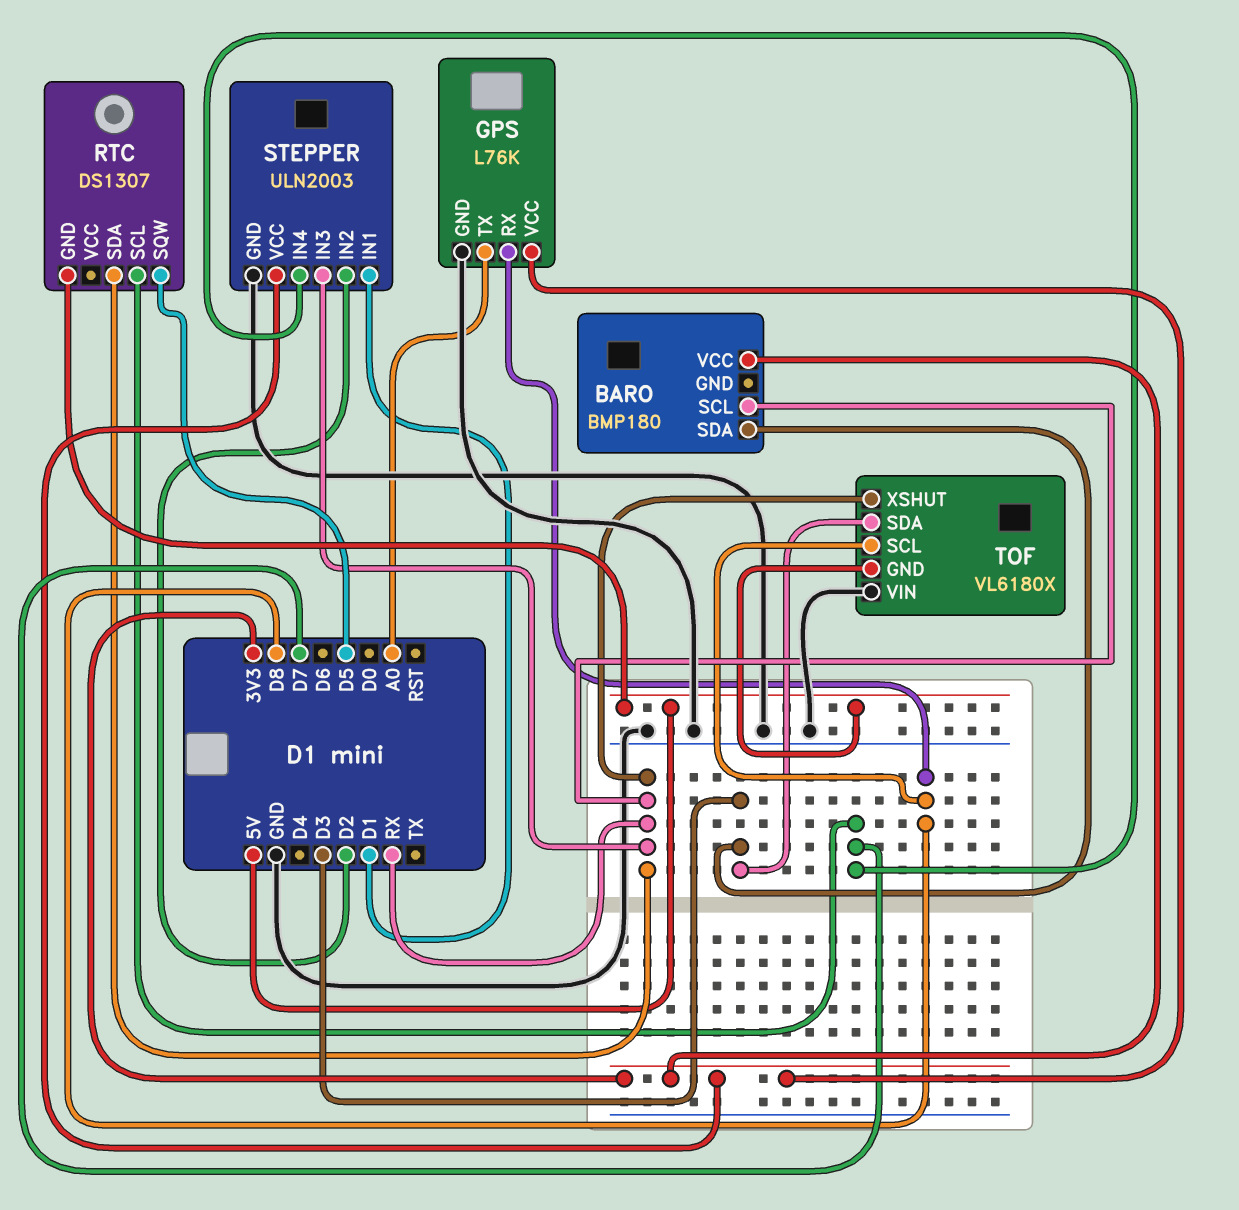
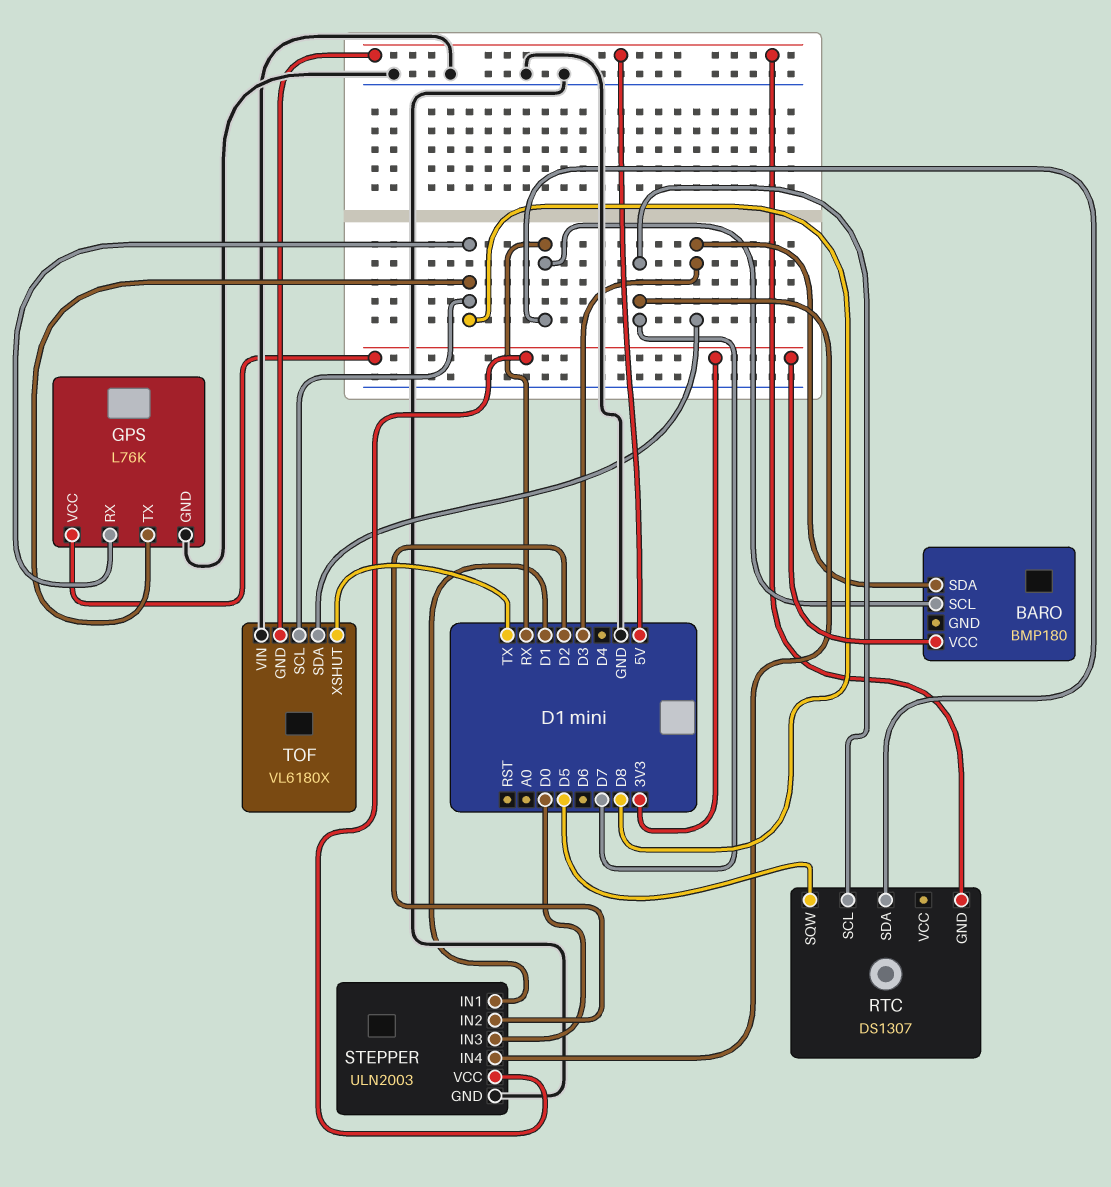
GPS pin TX: A0 -> D8
STEPPER pin IN3: RX -> D0
TOF pin XSHUT: RX -> TX

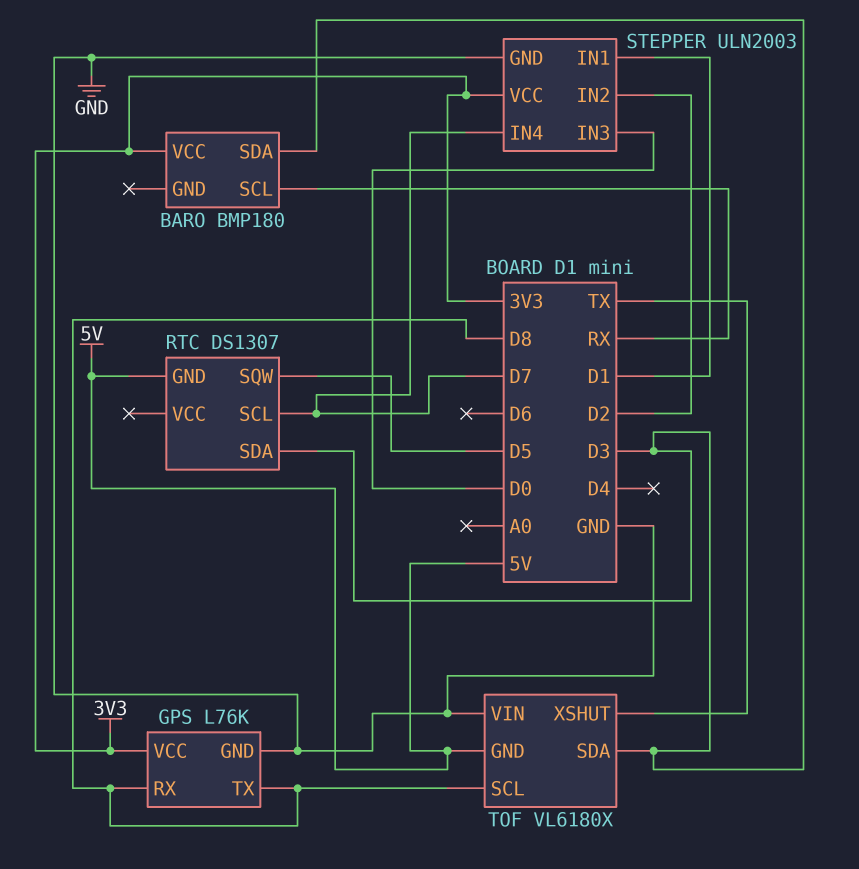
RTC pin SDA: RX -> D3

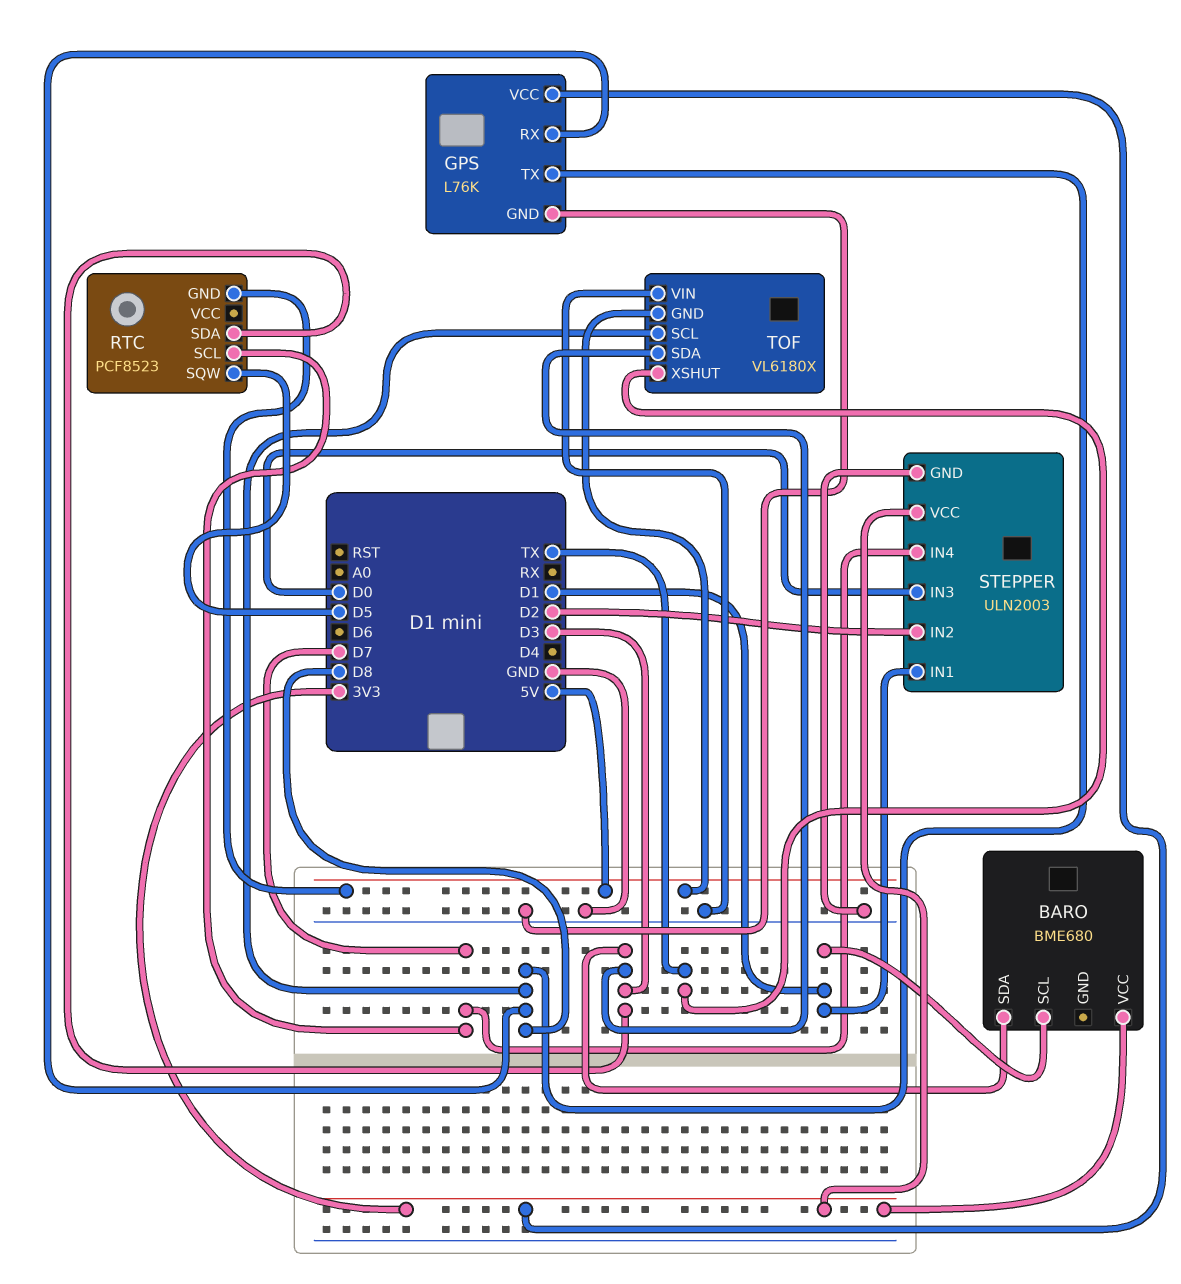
BARO: BMP180 -> BME680
BARO pin SCL: RX -> D1
RTC: DS1307 -> PCF8523

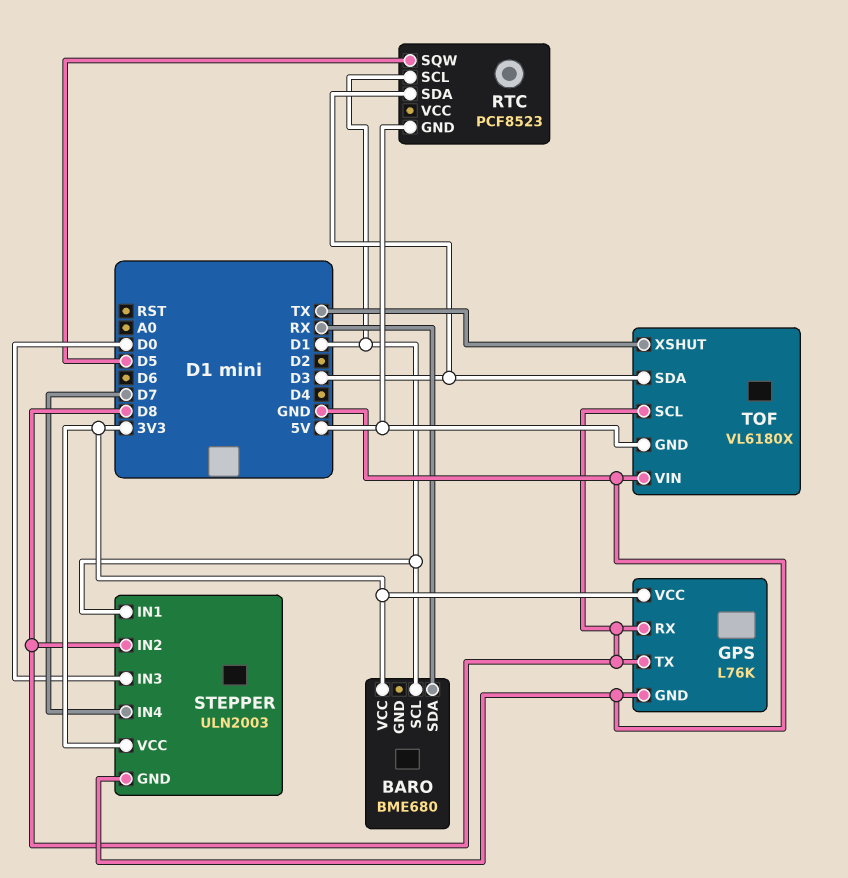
BARO pin SDA: D3 -> RX
RTC pin SCL: D7 -> D1
STEPPER pin IN2: D2 -> D8

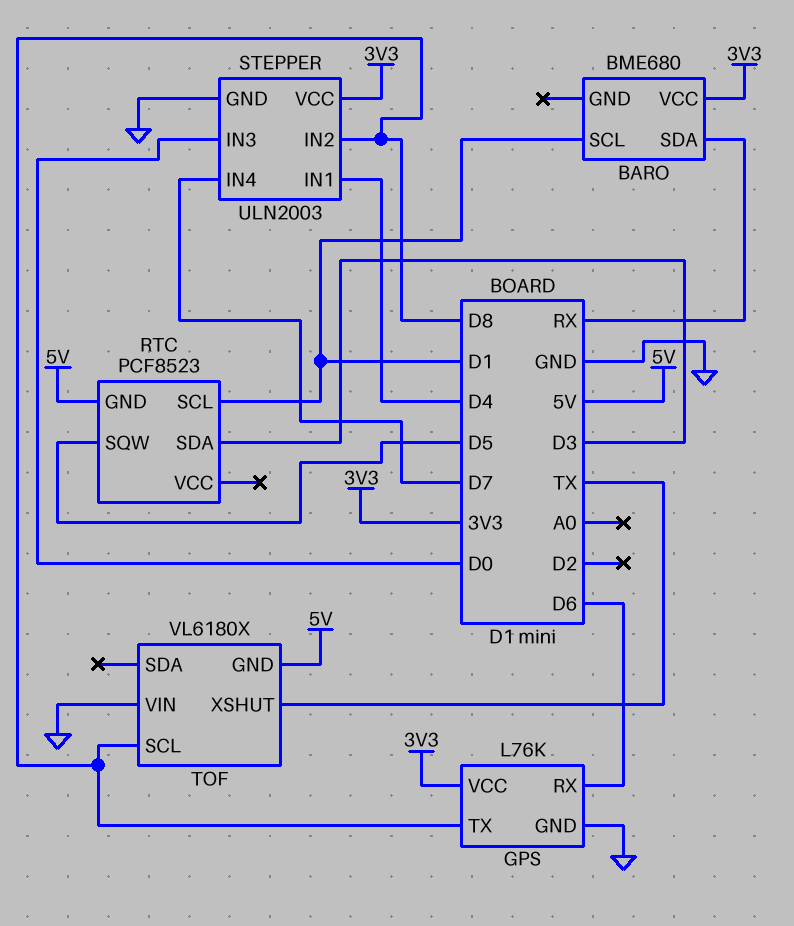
GPS pin RX: D8 -> D6
STEPPER pin IN1: D1 -> D4
TOF pin SDA: D3 -> none

